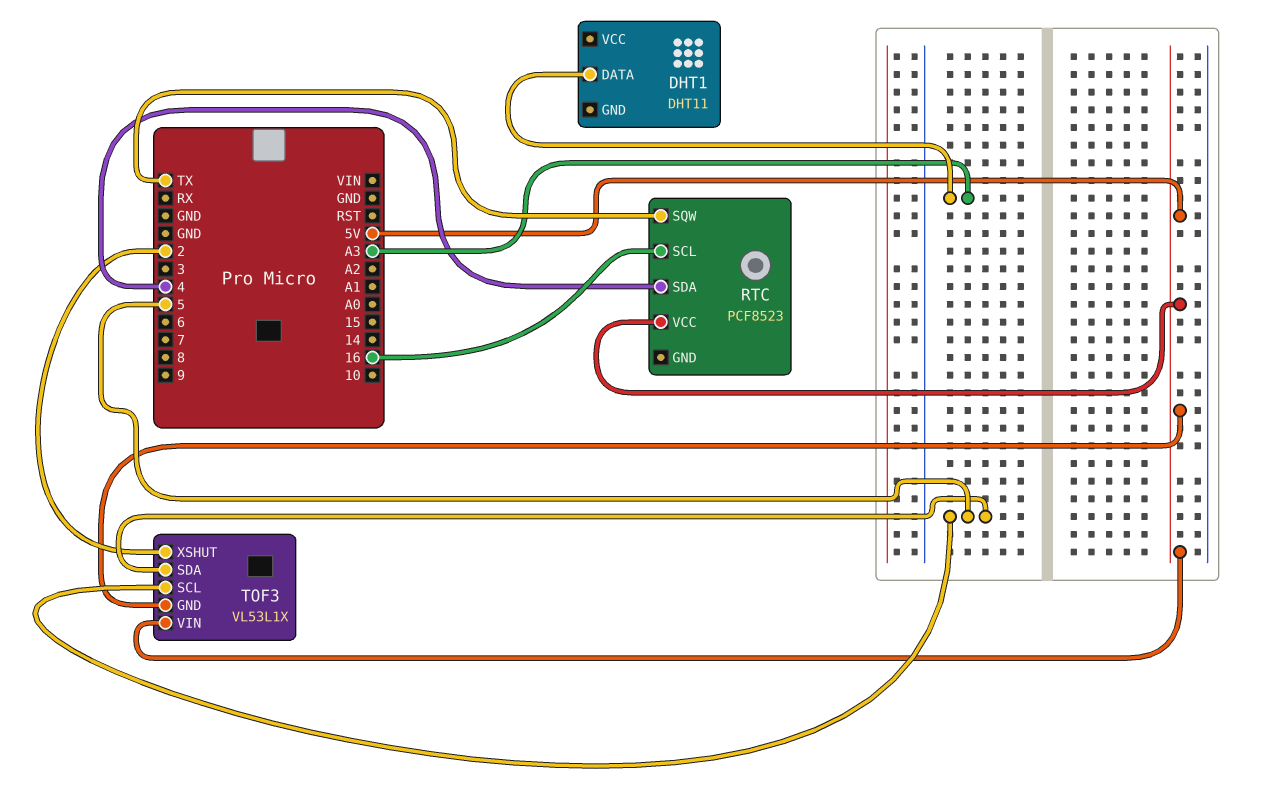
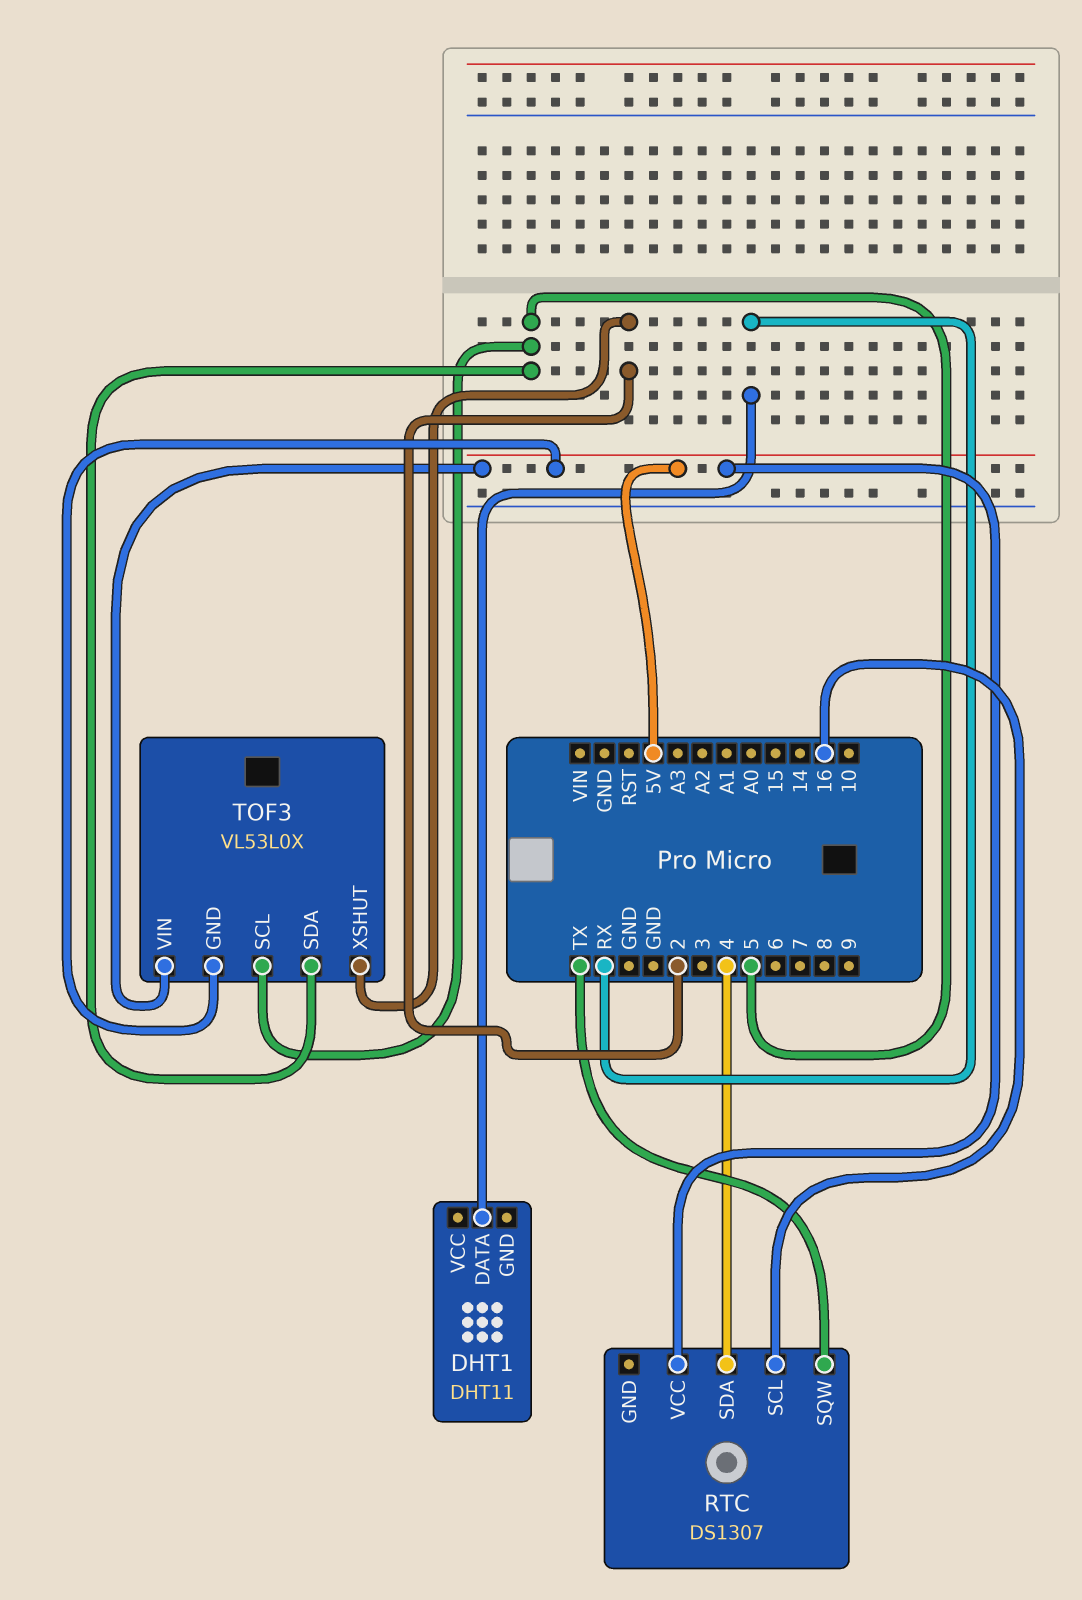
DHT1 pin DATA: A3 -> RX
RTC: PCF8523 -> DS1307
TOF3: VL53L1X -> VL53L0X

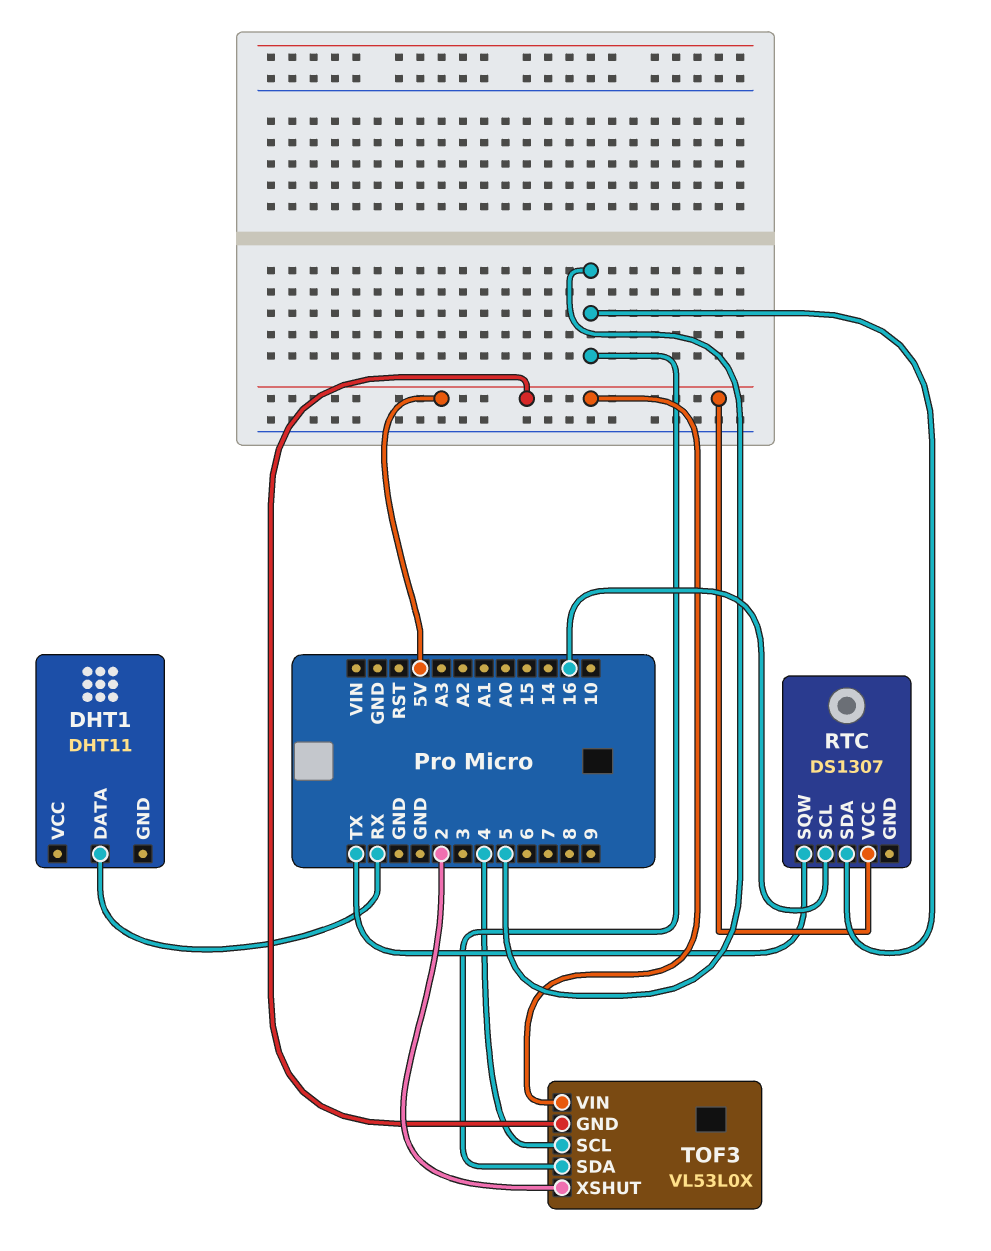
RTC pin SDA: 4 -> 5
TOF3 pin SCL: 5 -> 4

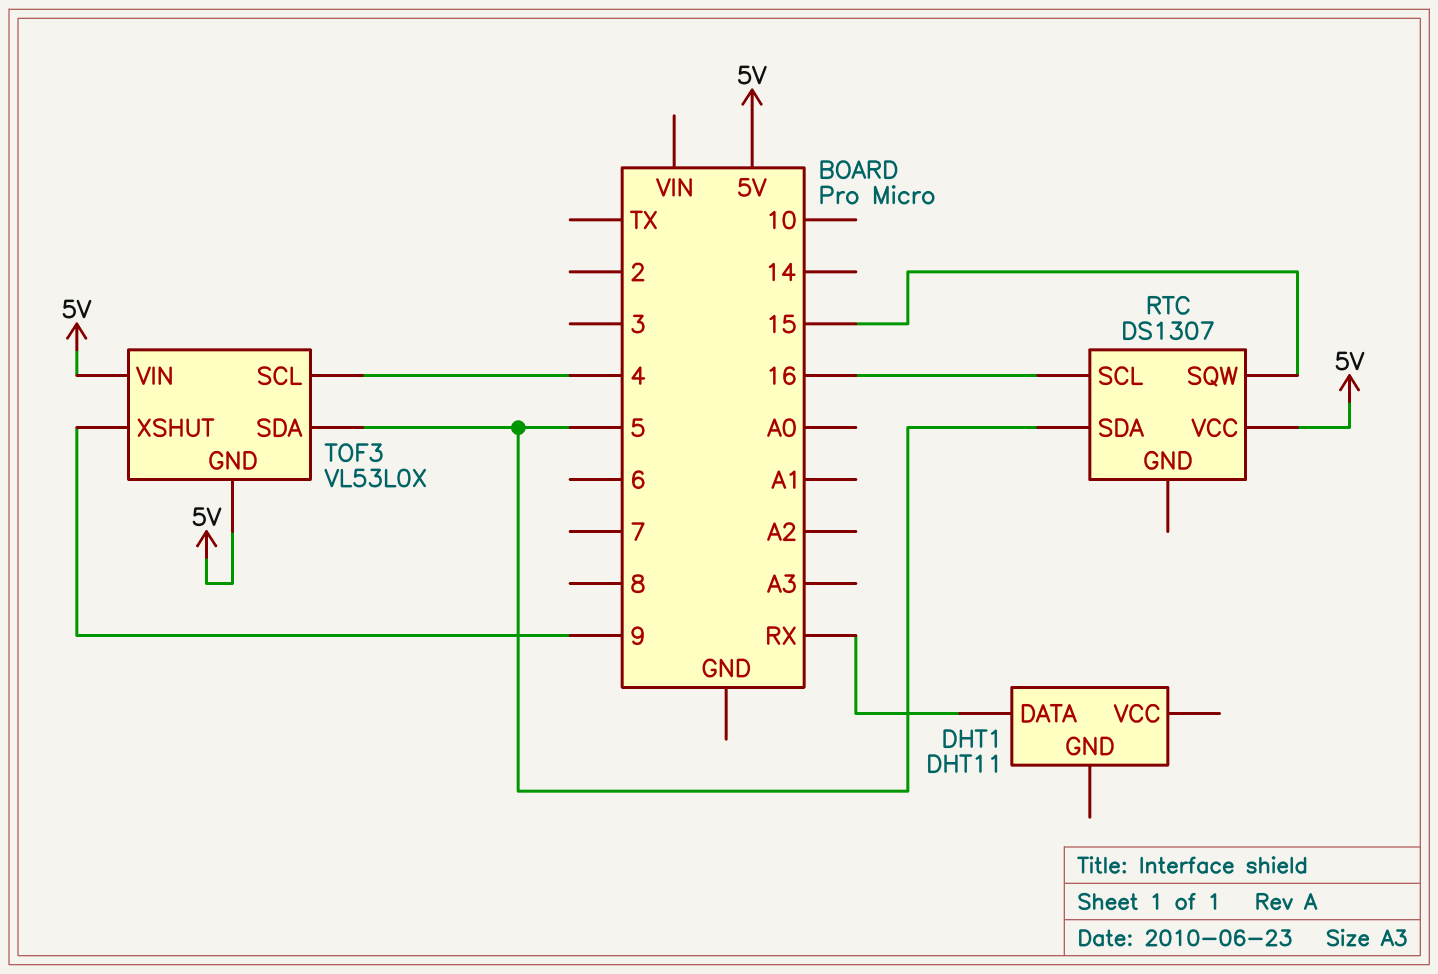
RTC pin SQW: TX -> 15
TOF3 pin XSHUT: 2 -> 9

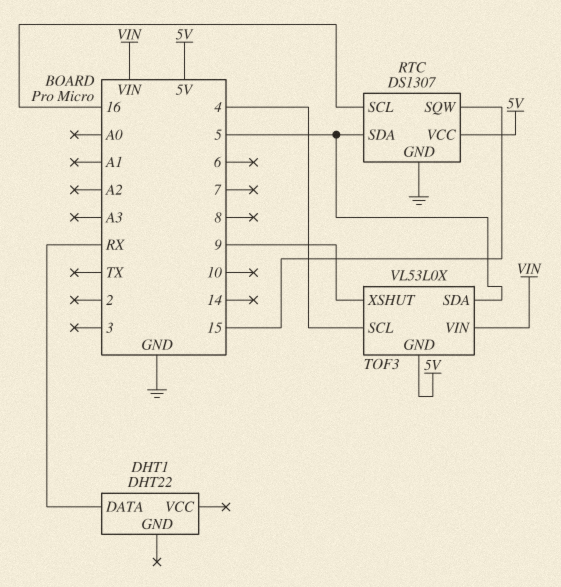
DHT1: DHT11 -> DHT22
RTC pin GND: none -> GND
TOF3 pin VIN: 5V -> VIN

